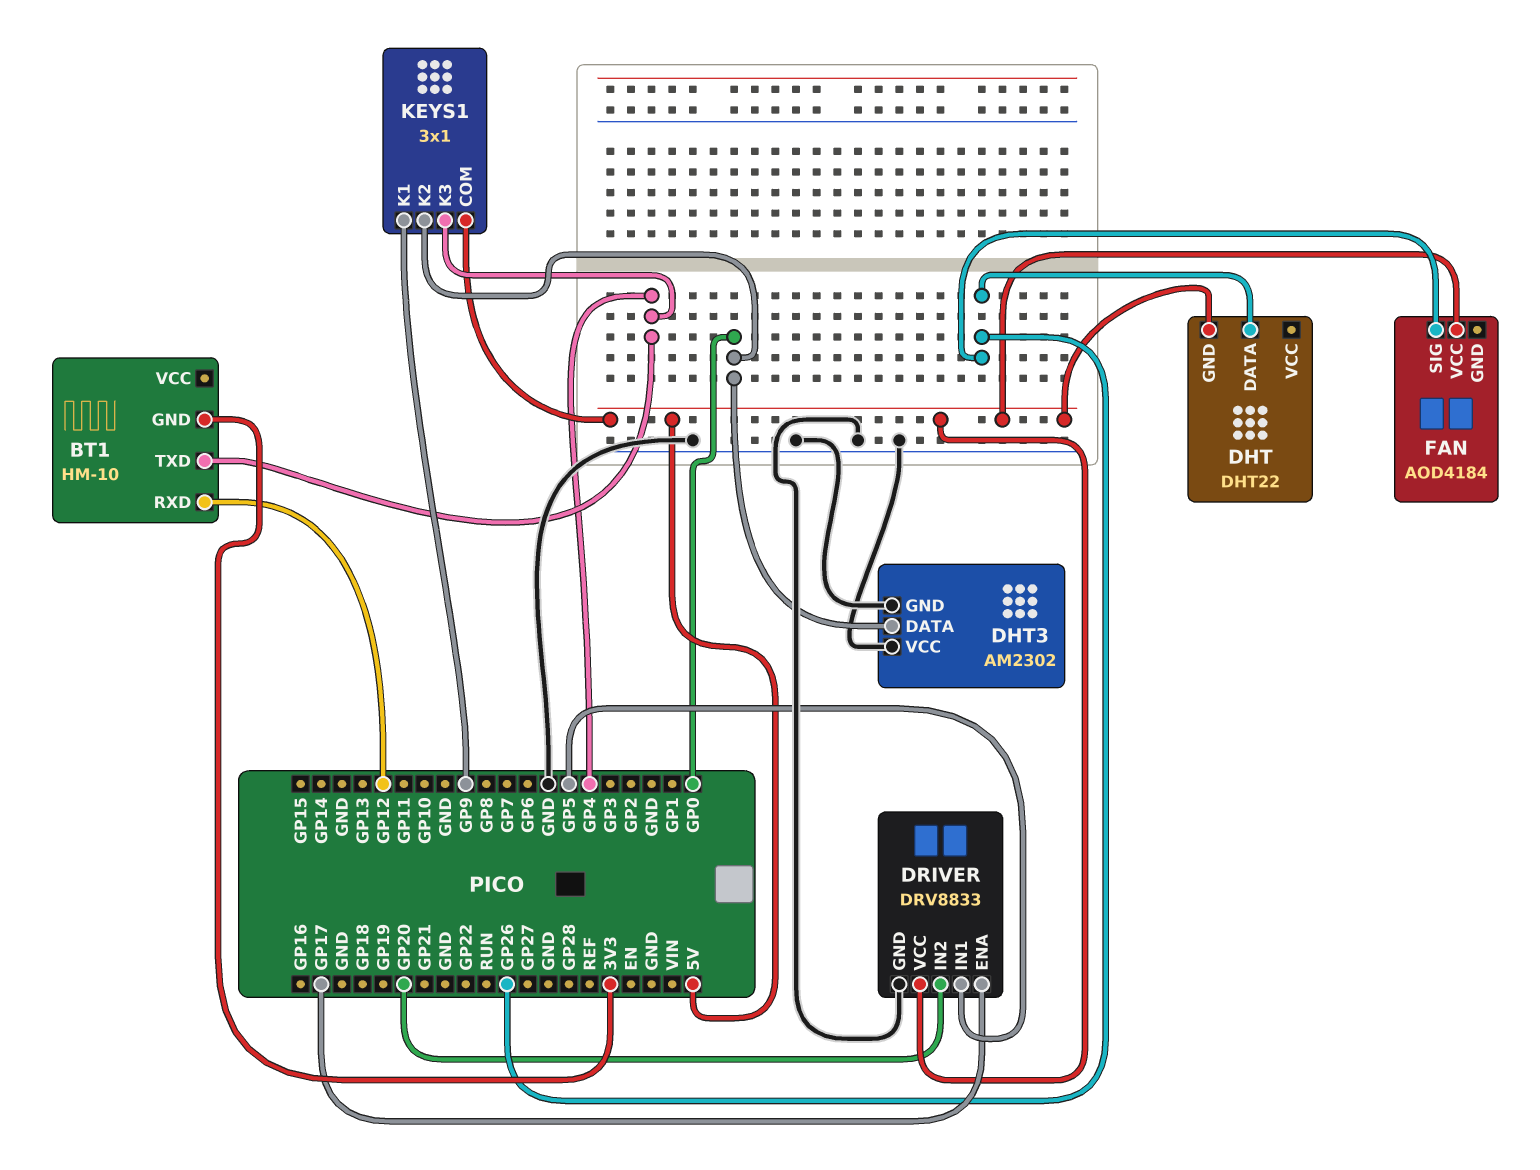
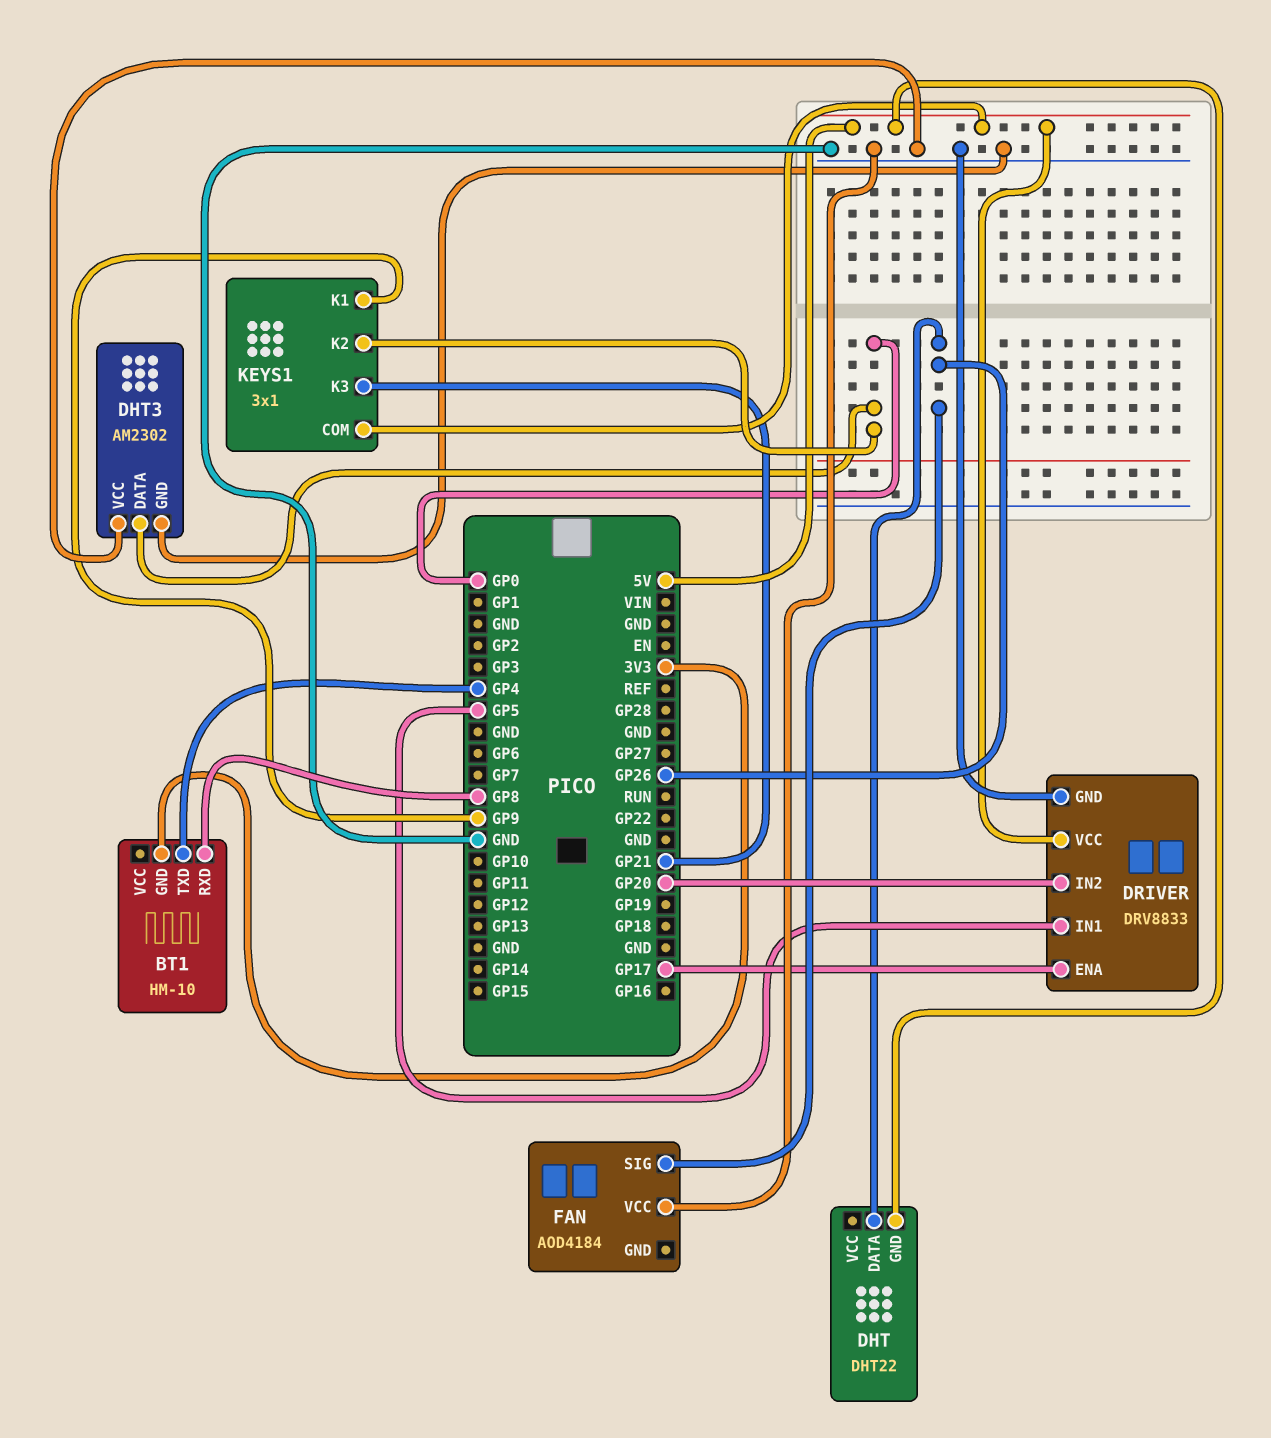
BT1 pin RXD: GP12 -> GP8
FAN pin VCC: 5V -> GND
KEYS1 pin K3: GP4 -> GP21

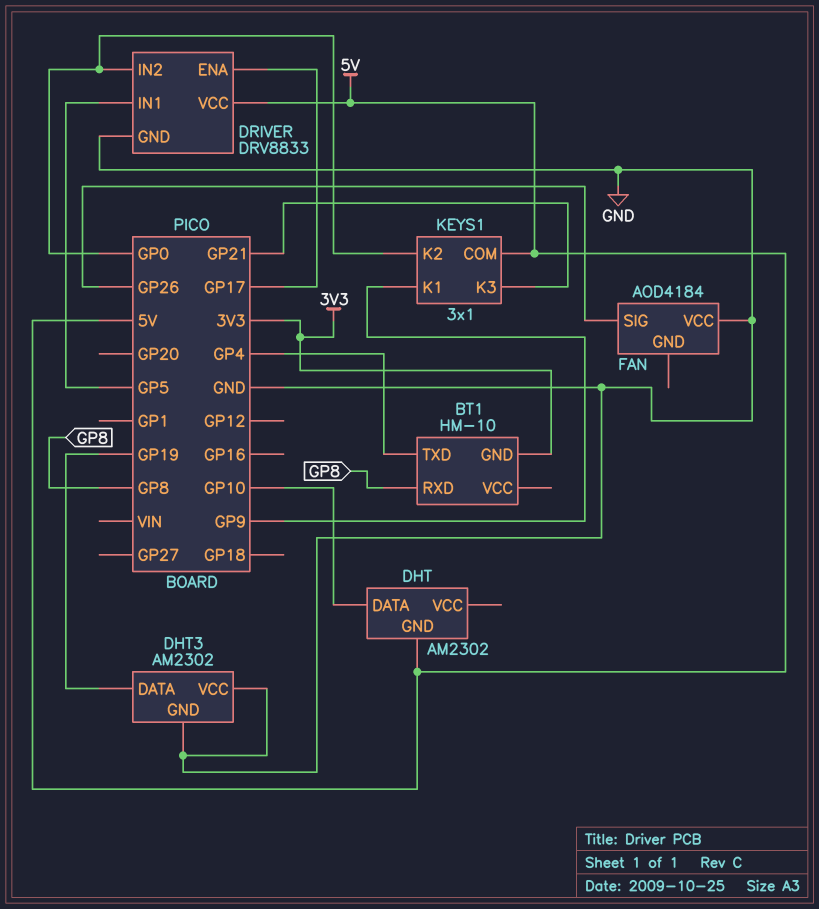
DHT: DHT22 -> AM2302
DHT pin DATA: GP26 -> GP10
DHT3 pin DATA: GP0 -> GP19
DRIVER pin IN2: GP20 -> GP0

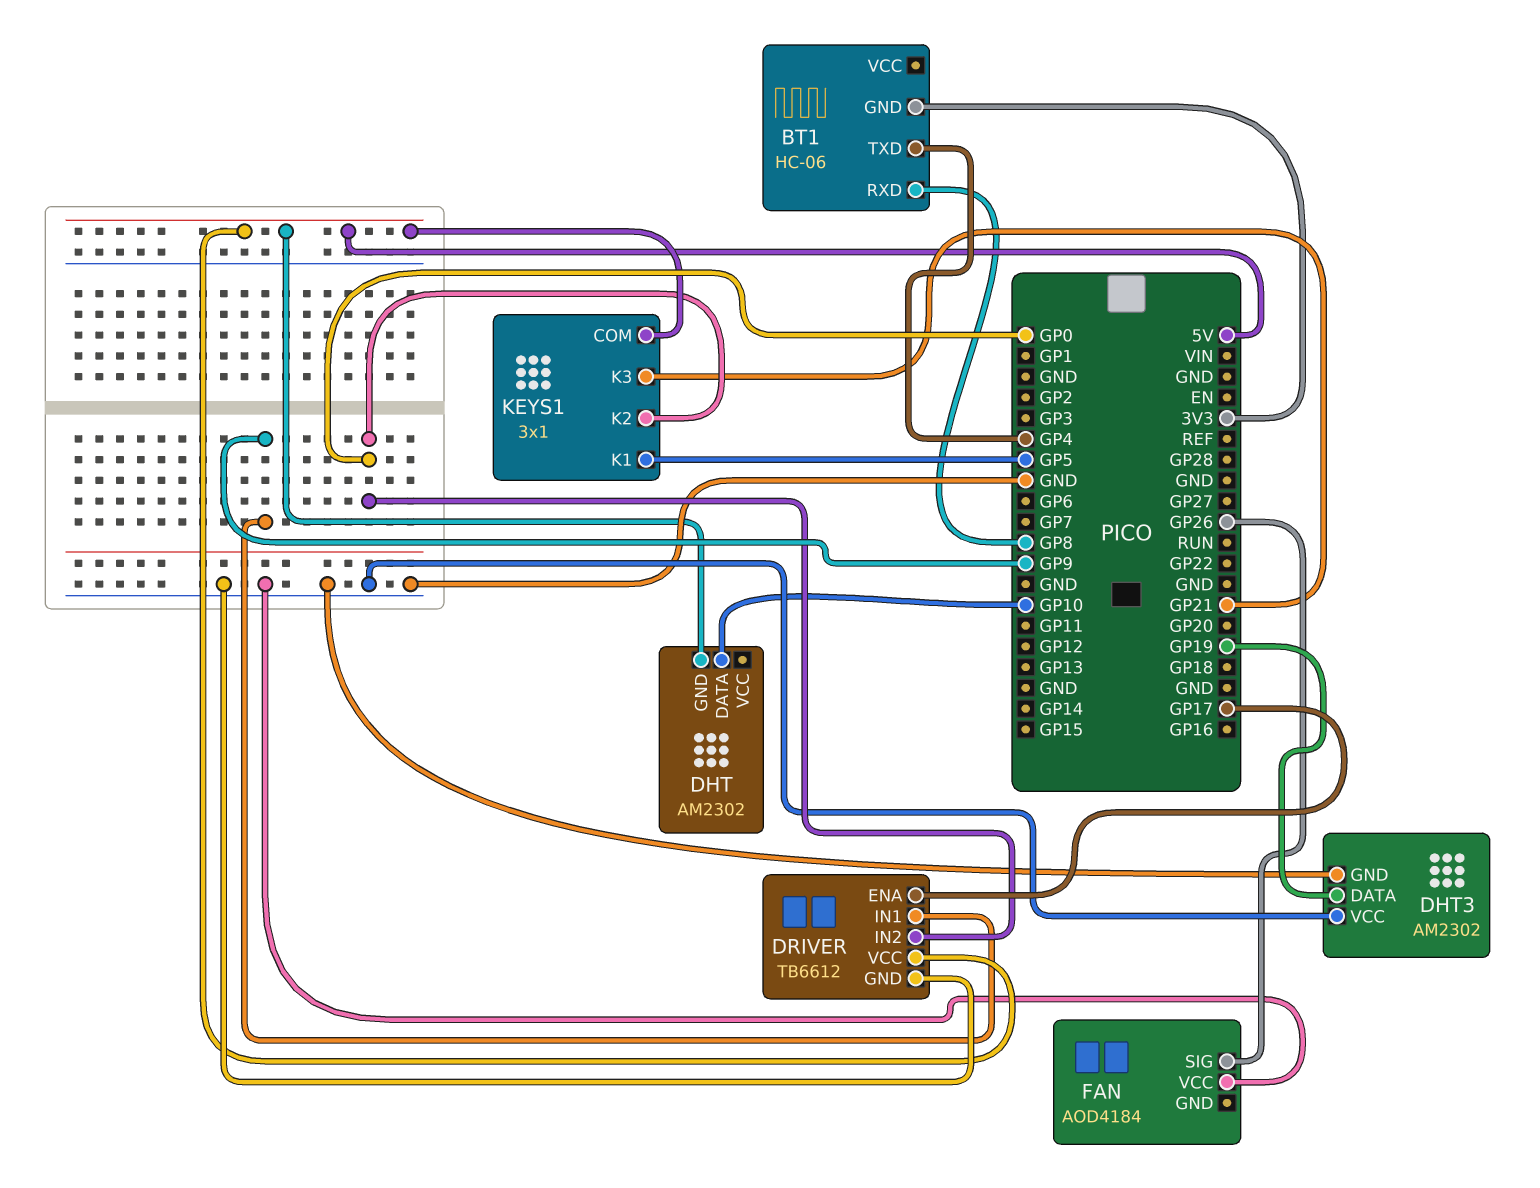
BT1: HM-10 -> HC-06
DRIVER: DRV8833 -> TB6612
DRIVER pin IN1: GP5 -> GP9
KEYS1 pin K1: GP9 -> GP5

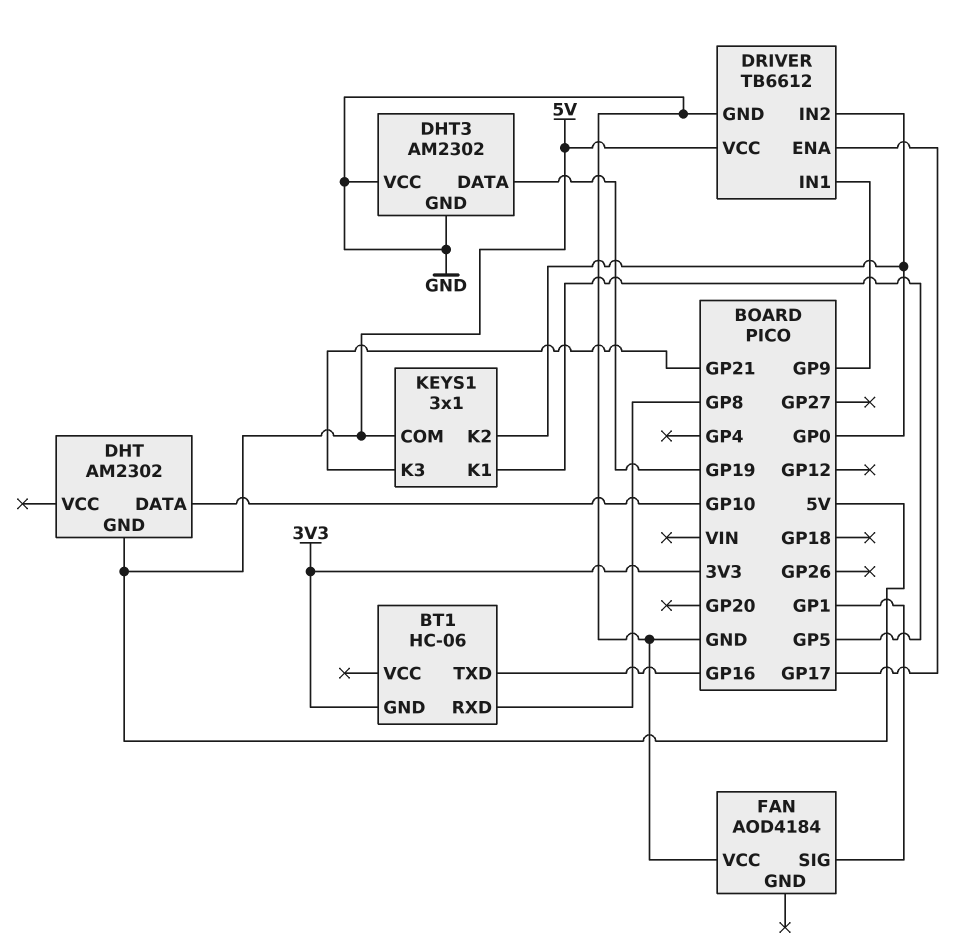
BT1 pin TXD: GP4 -> GP16
FAN pin SIG: GP26 -> GP1

